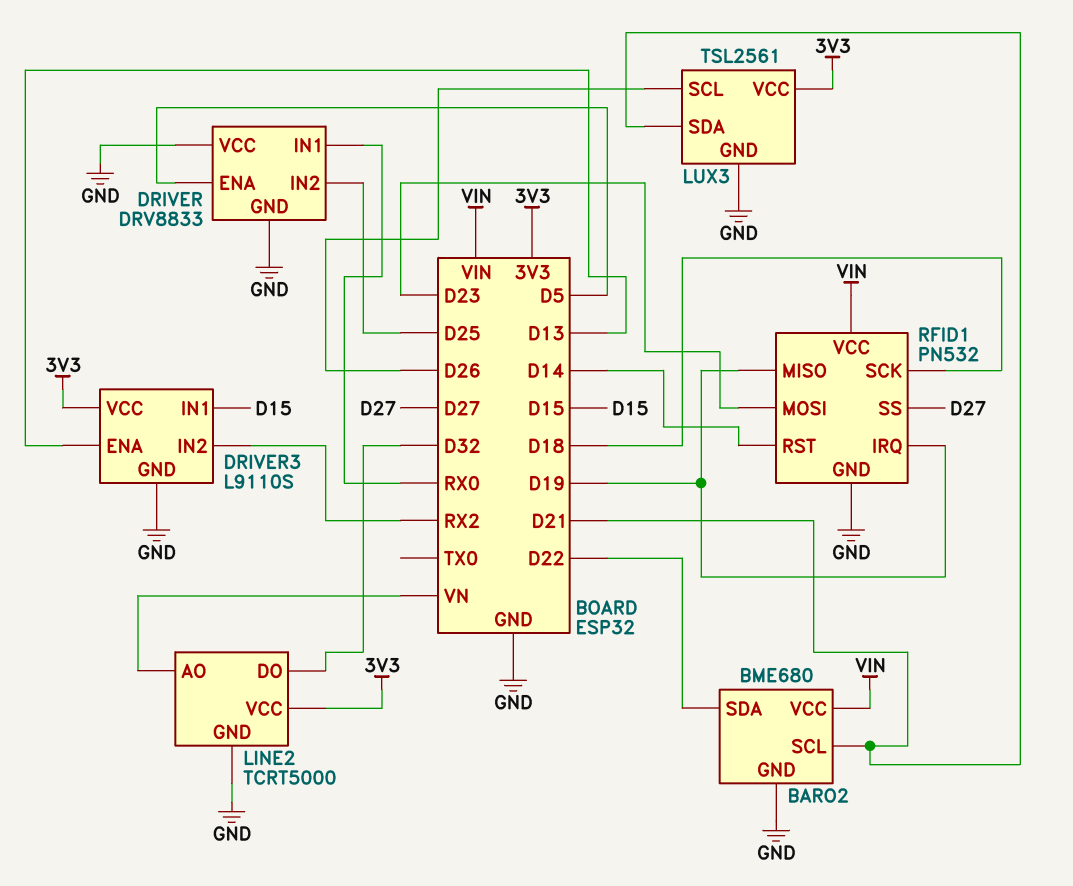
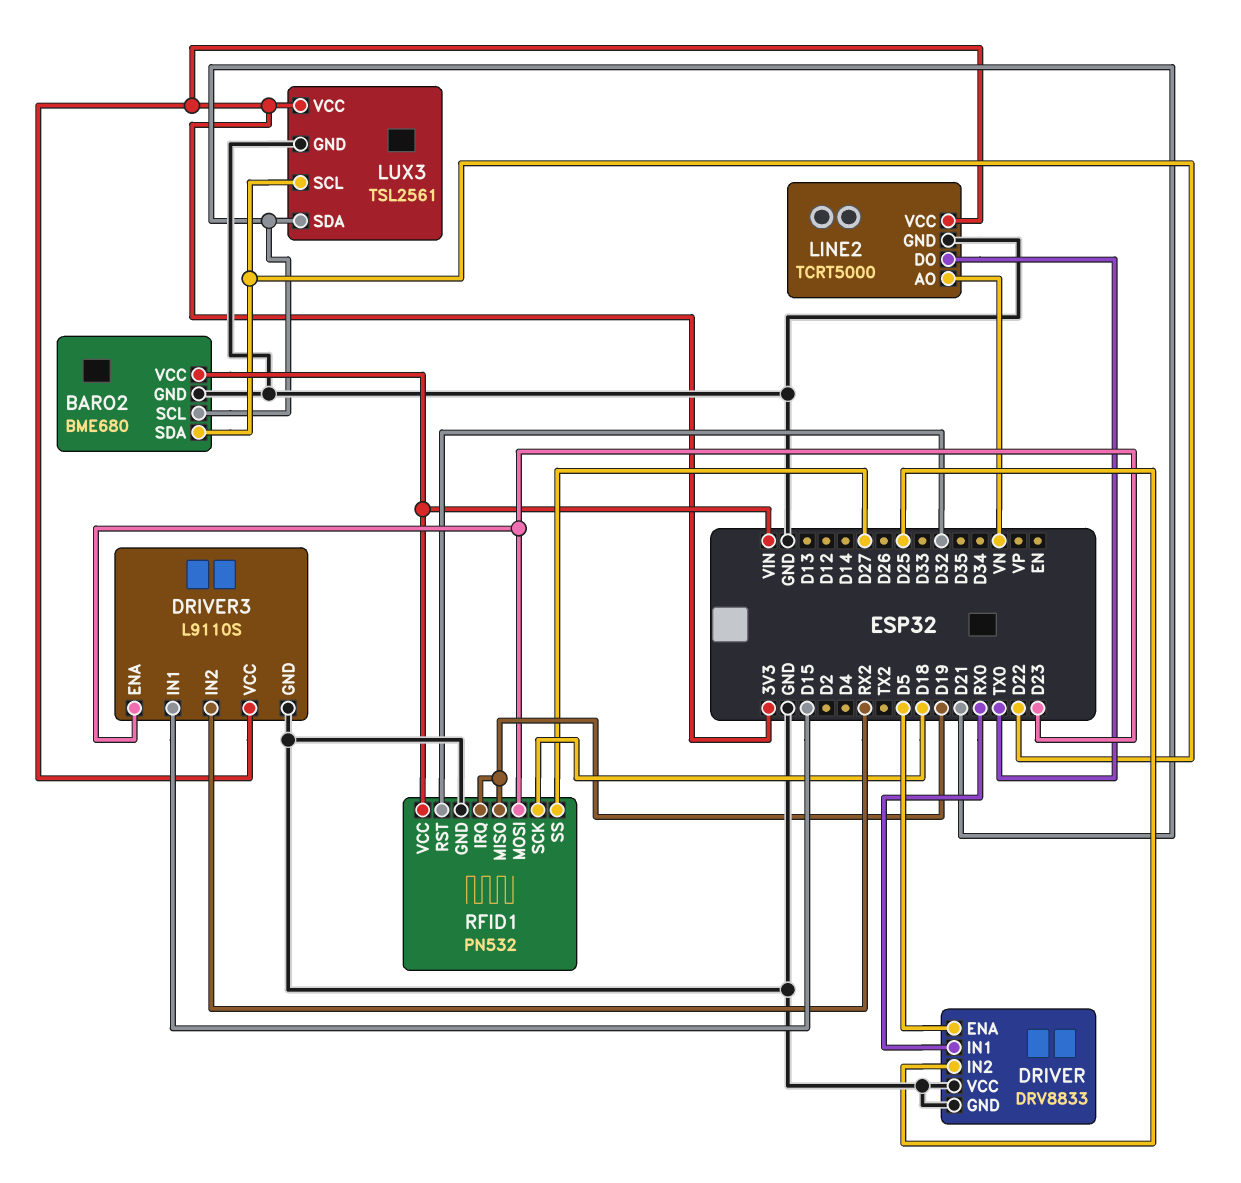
DRIVER3 pin ENA: D13 -> D23
LINE2 pin DO: D32 -> TX0
LUX3 pin SCL: D26 -> D22
RFID1 pin RST: D14 -> D32

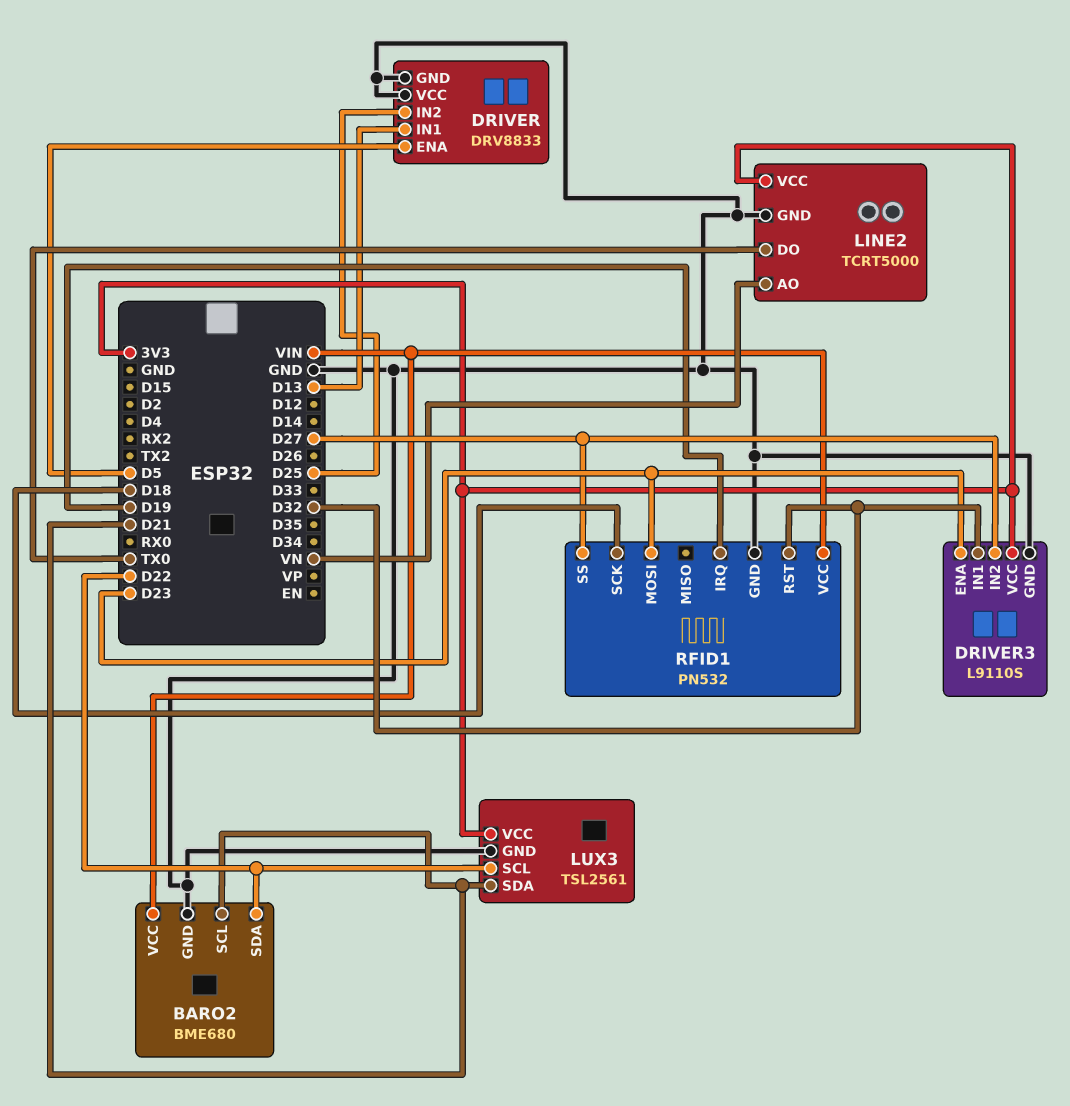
DRIVER pin IN1: RX0 -> D13
DRIVER3 pin IN1: D15 -> D32
DRIVER3 pin IN2: RX2 -> D27
RFID1 pin MISO: D19 -> none

